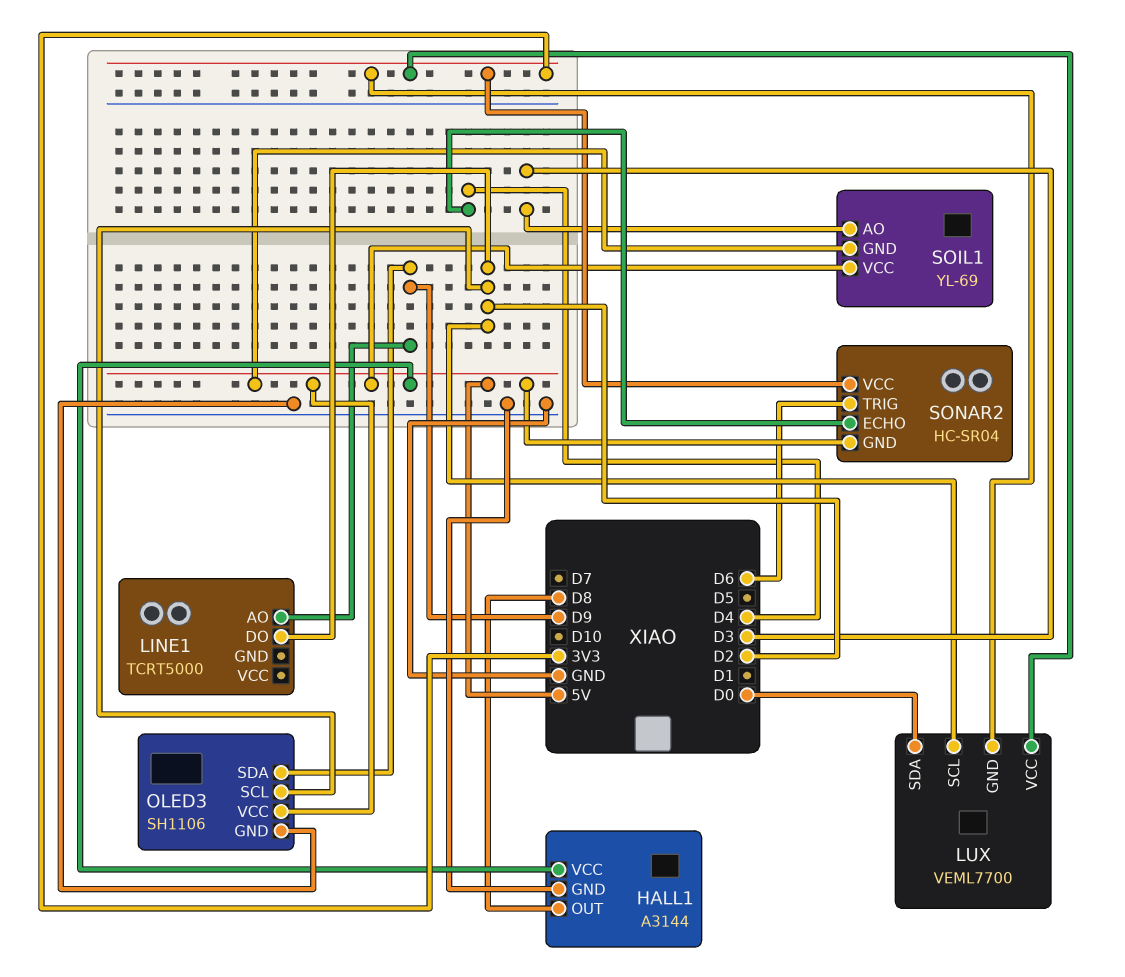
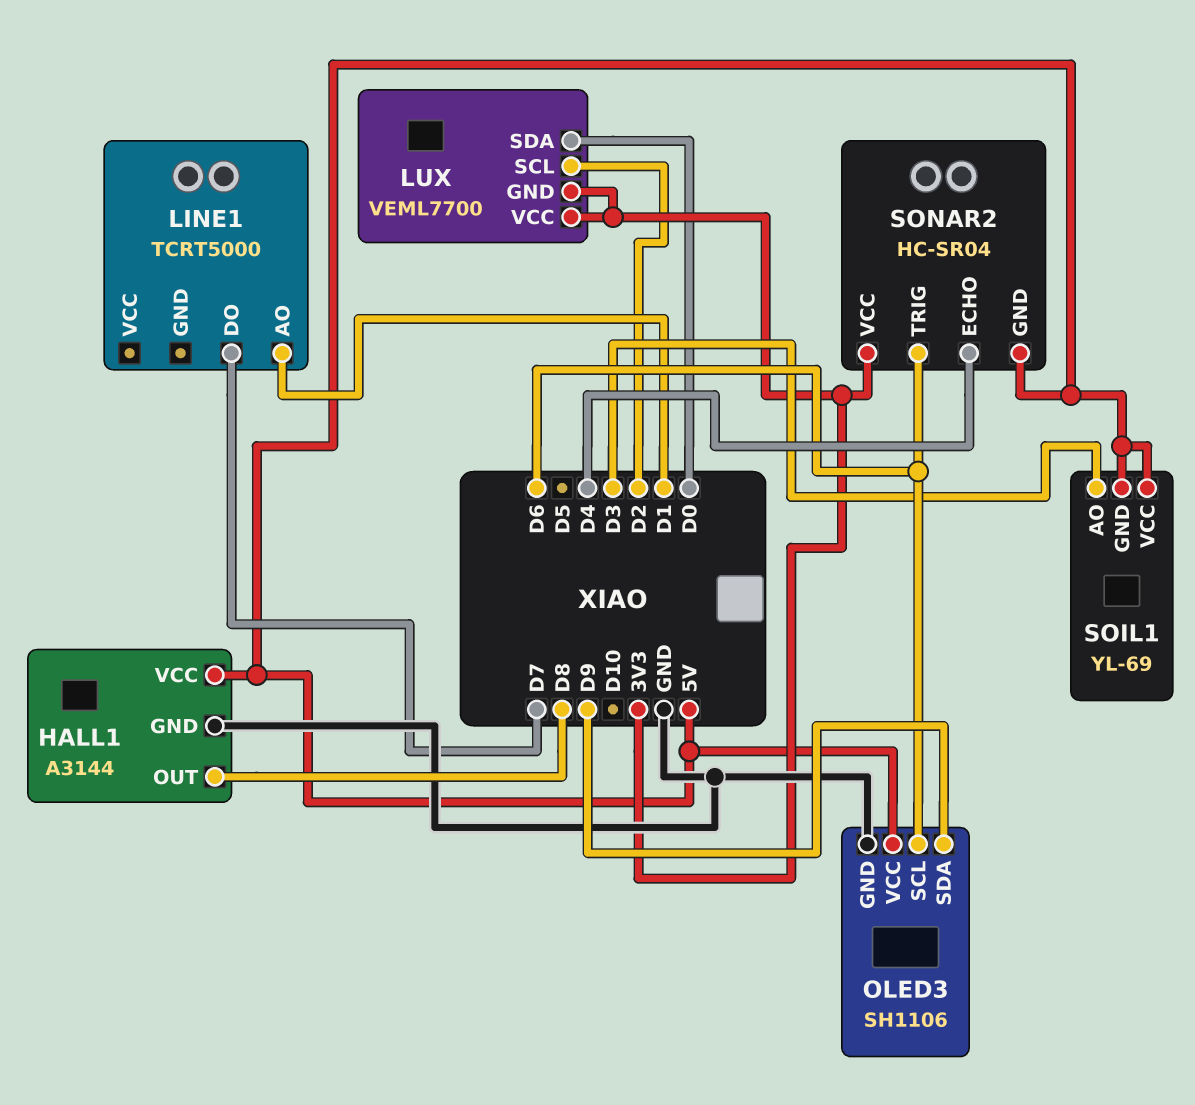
LINE1 pin AO: D9 -> D1
LINE1 pin DO: D2 -> D7
OLED3 pin SCL: D2 -> D6

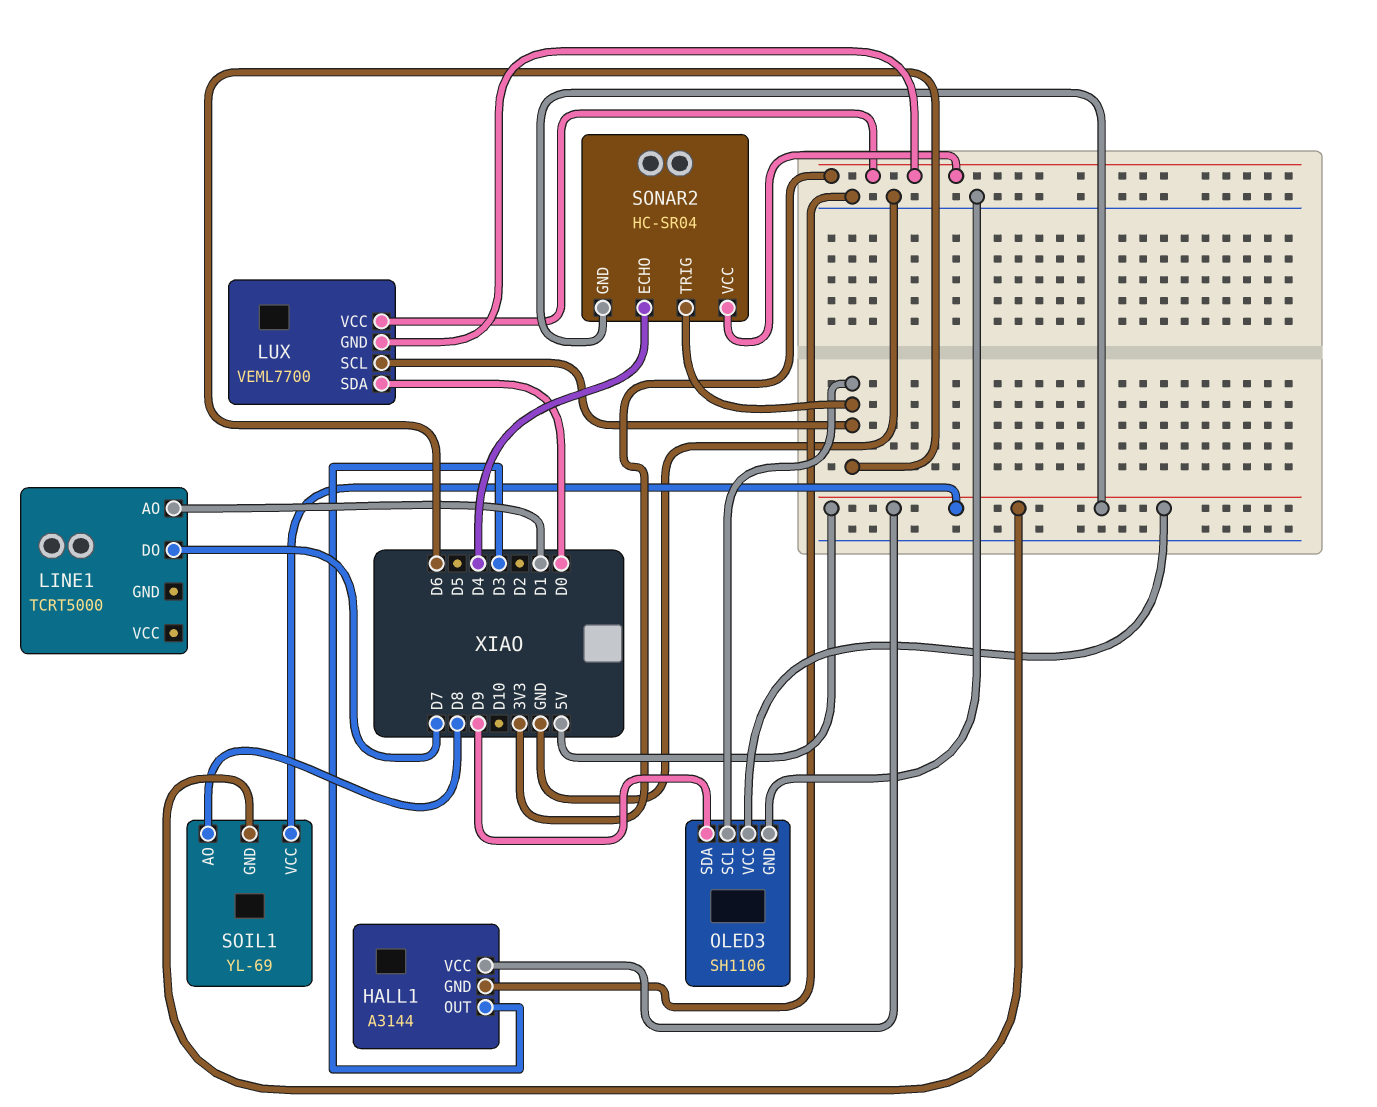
HALL1 pin OUT: D8 -> D3
LUX pin SCL: D2 -> D6
SOIL1 pin AO: D3 -> D8

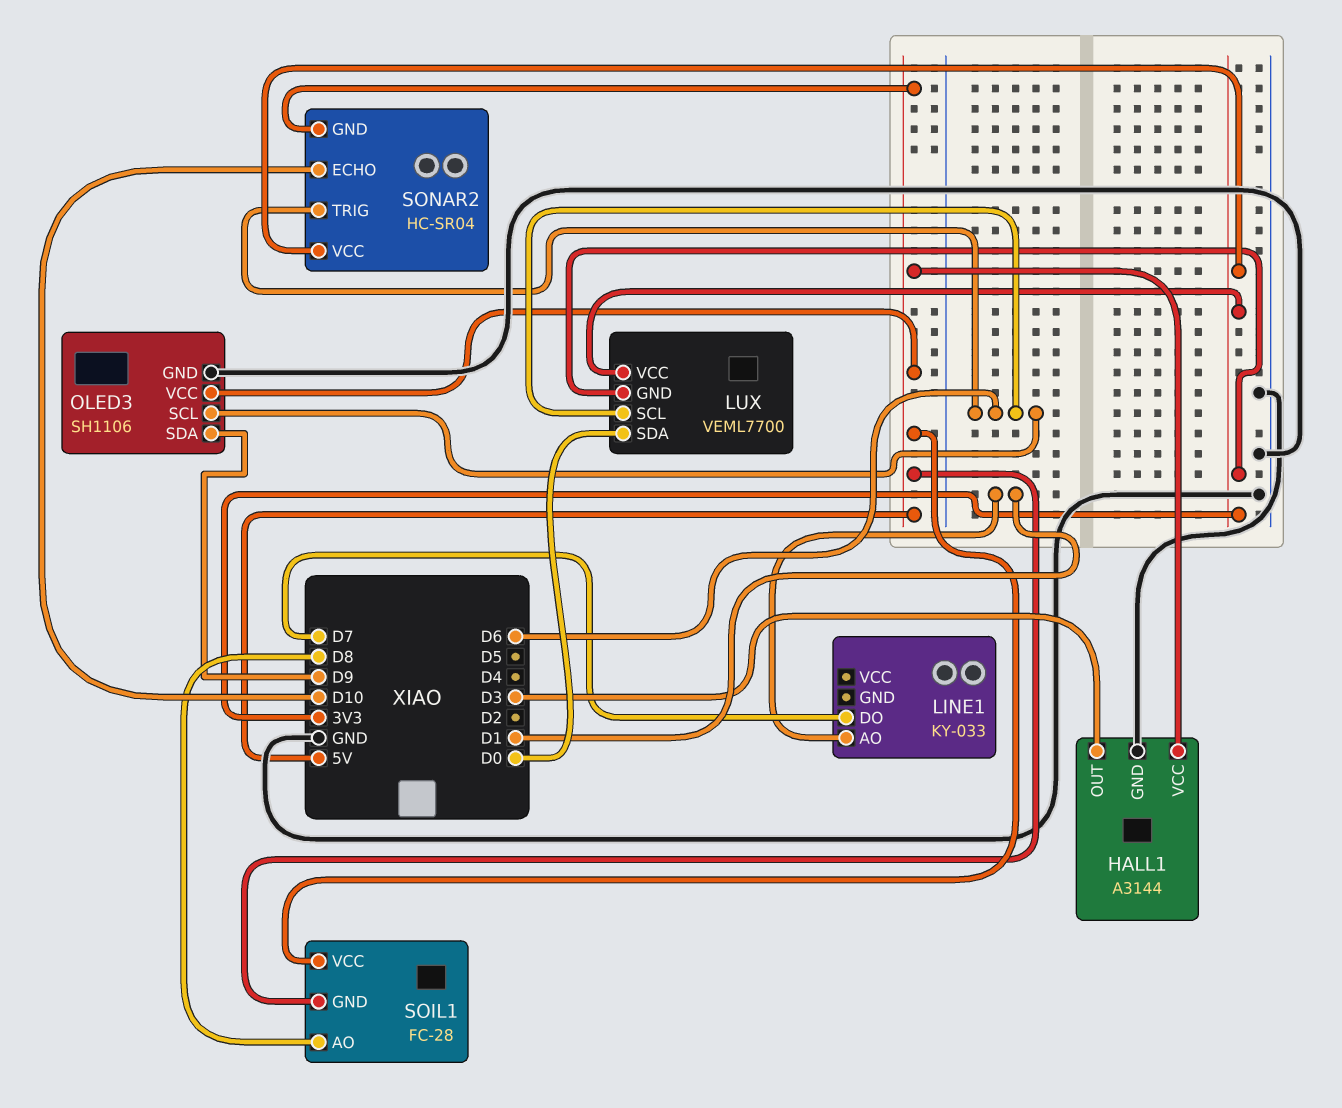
LINE1: TCRT5000 -> KY-033
SOIL1: YL-69 -> FC-28
SONAR2 pin ECHO: D4 -> D10

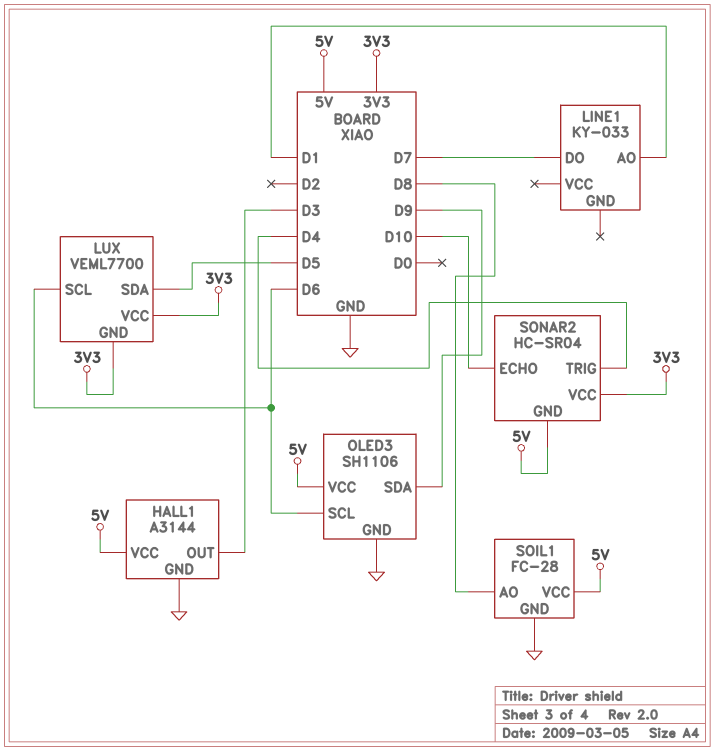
LUX pin SDA: D0 -> D5
SOIL1 pin GND: 5V -> GND
SONAR2 pin TRIG: D6 -> D4

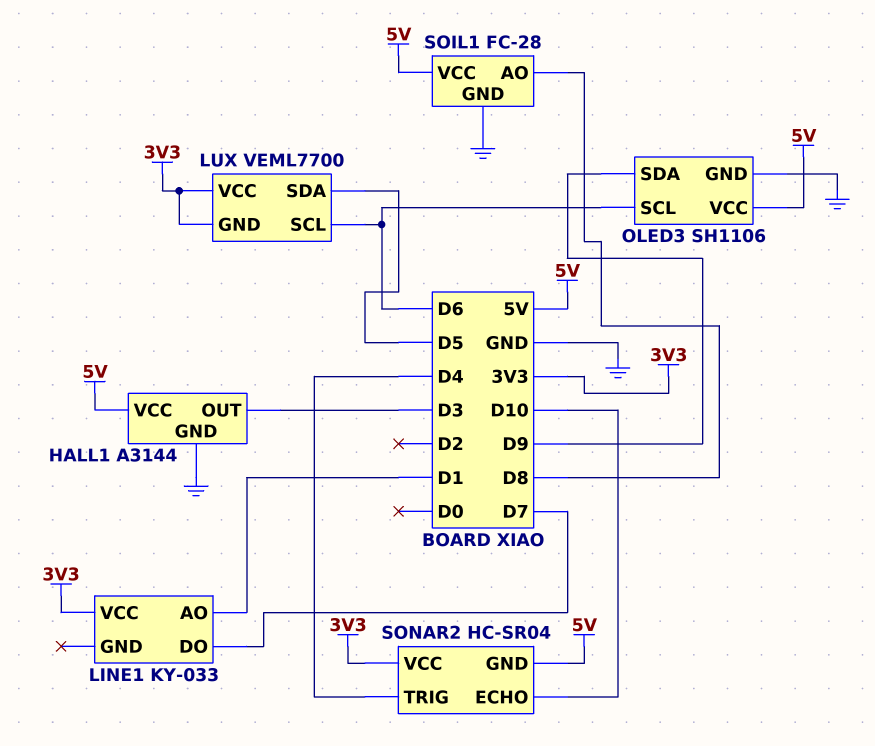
LINE1 pin VCC: none -> 3V3

